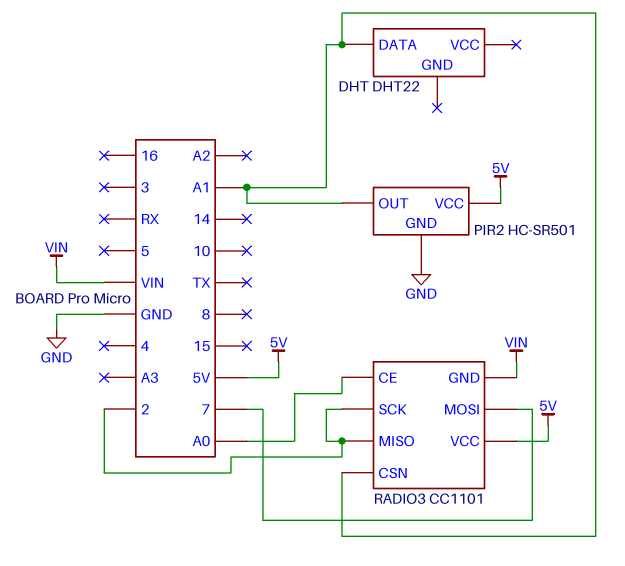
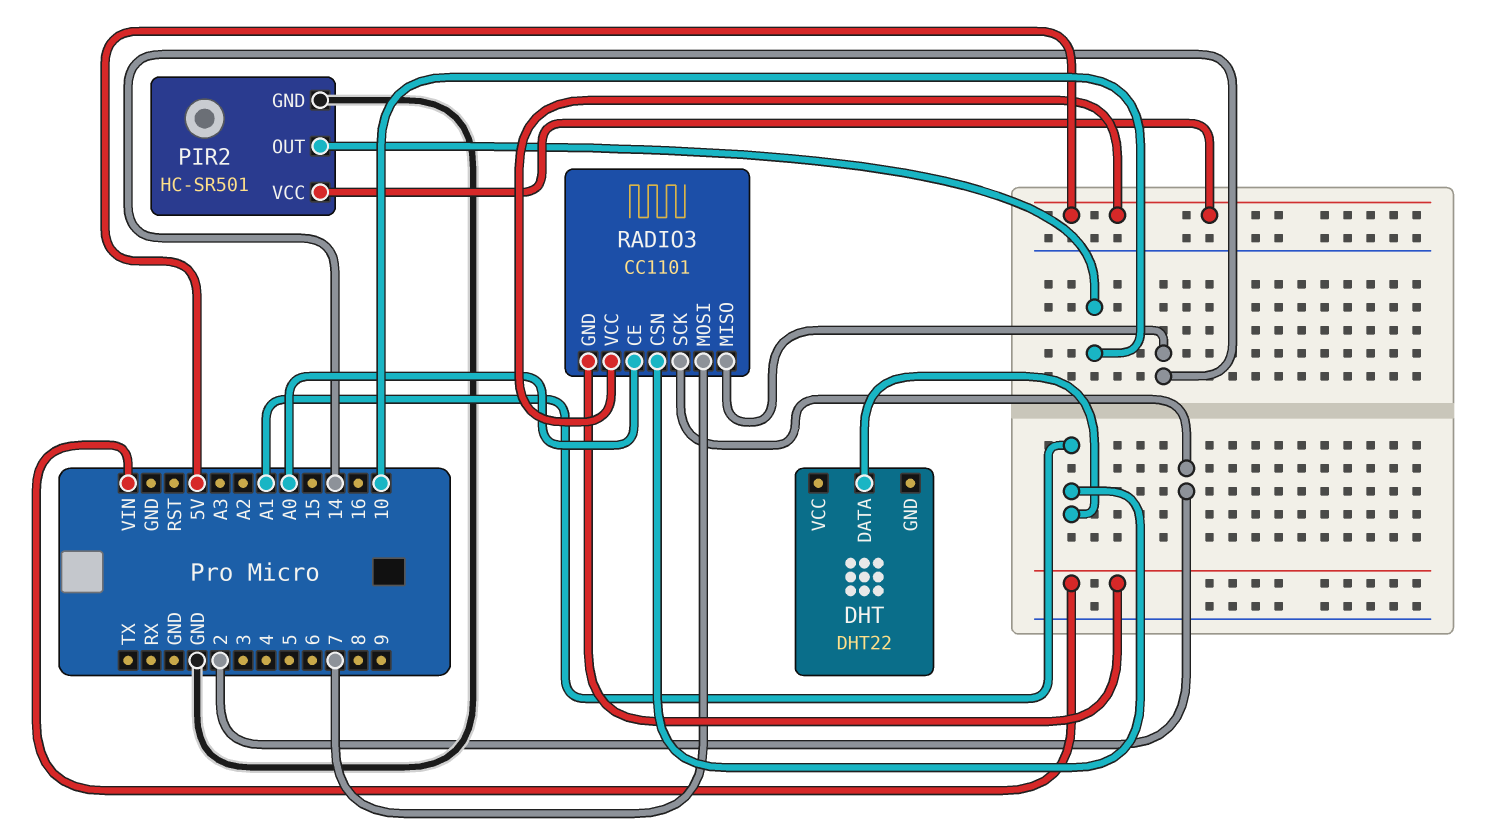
PIR2 pin OUT: A1 -> 10
RADIO3 pin MISO: 2 -> 14

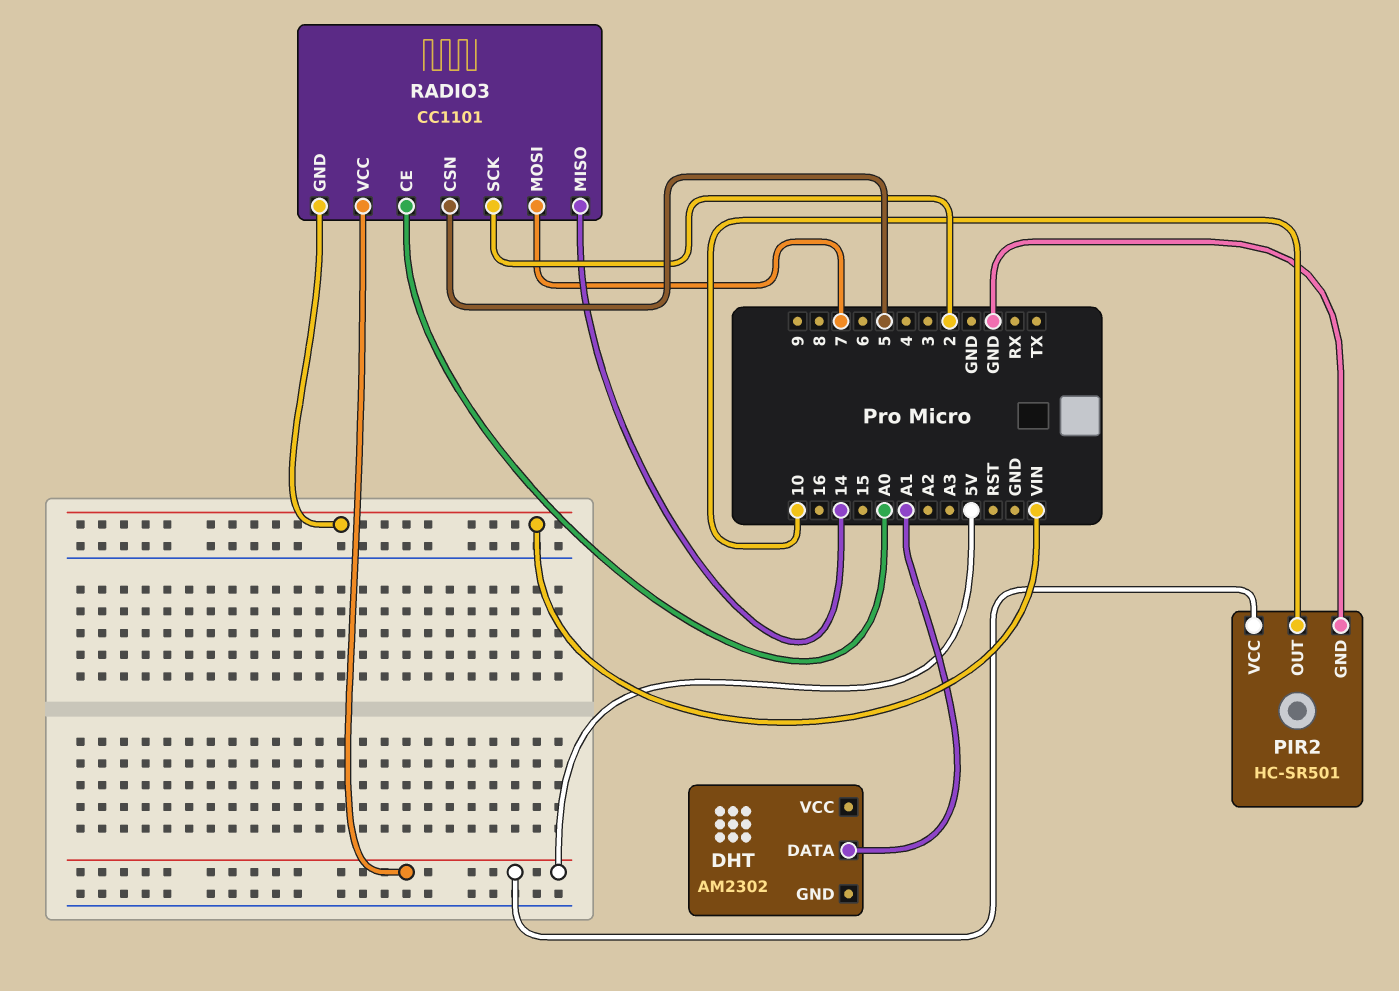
DHT: DHT22 -> AM2302
RADIO3 pin CSN: A1 -> 5

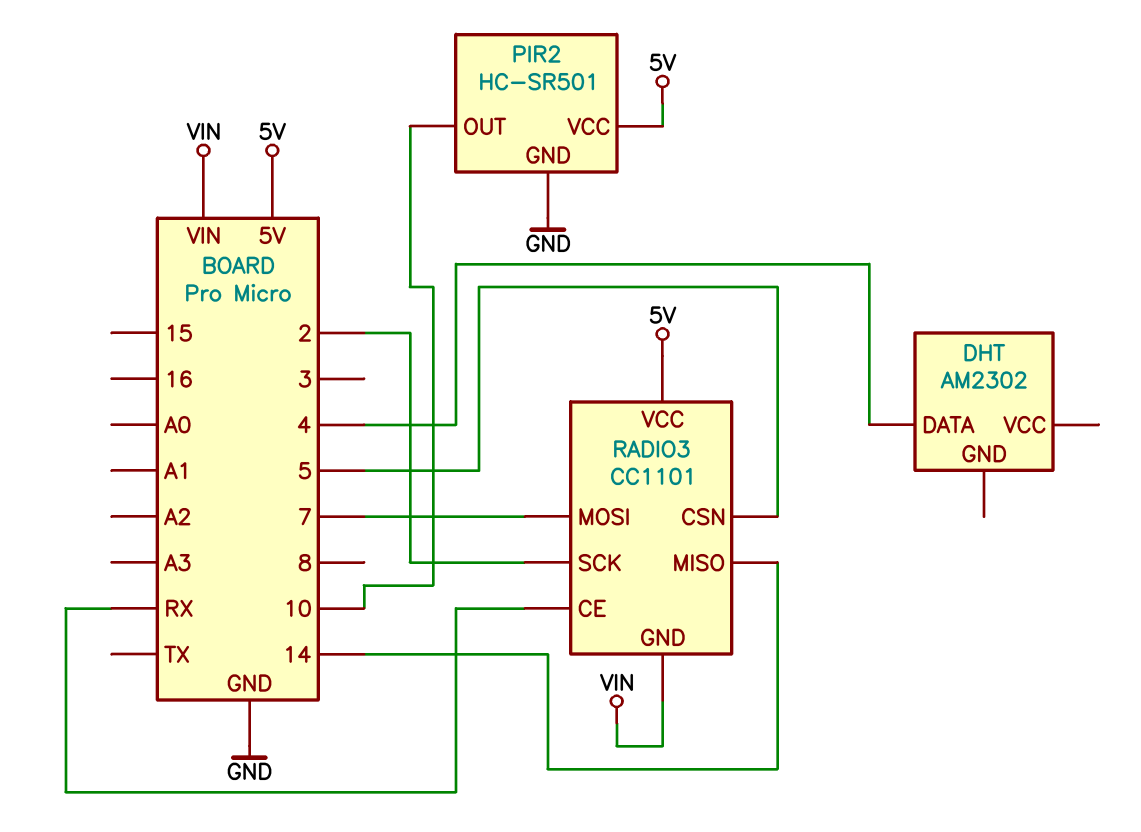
DHT pin DATA: A1 -> 4
RADIO3 pin CE: A0 -> RX

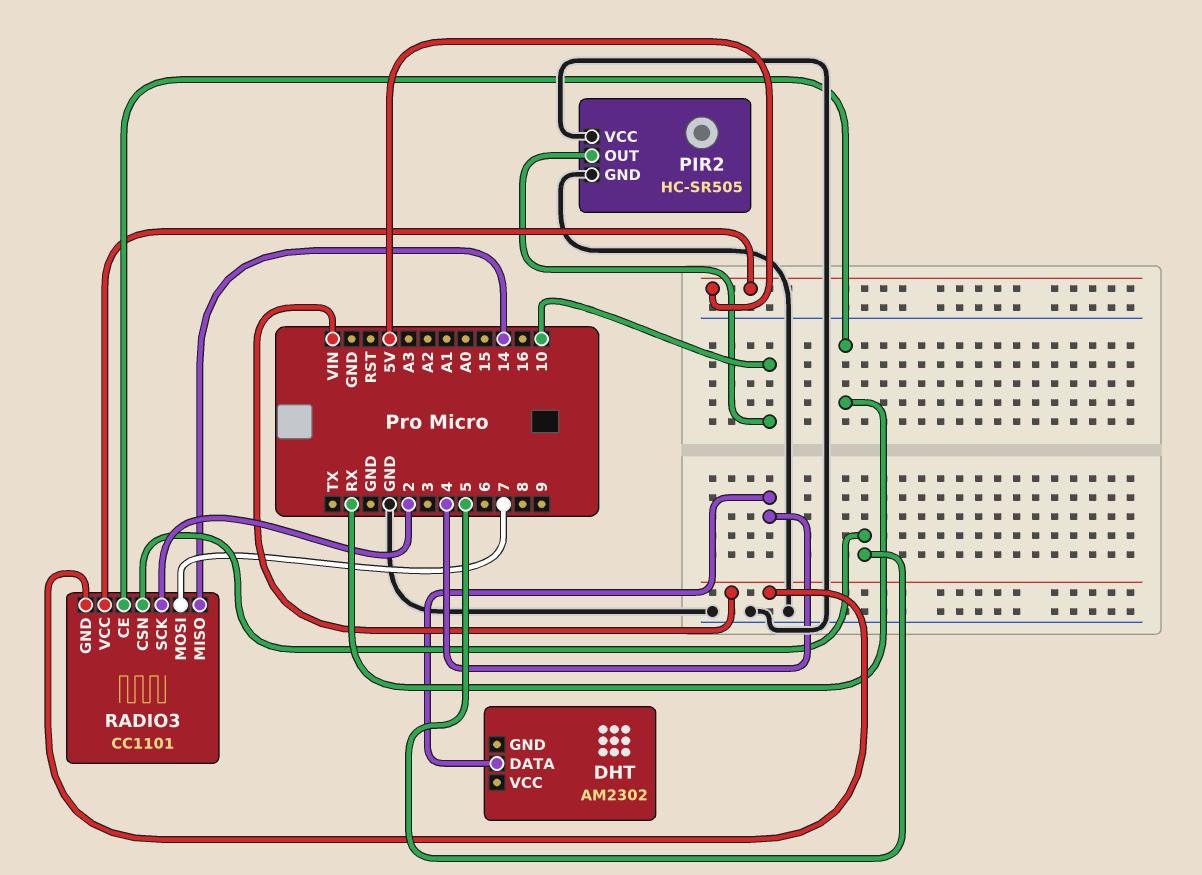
PIR2: HC-SR501 -> HC-SR505
PIR2 pin VCC: 5V -> GND

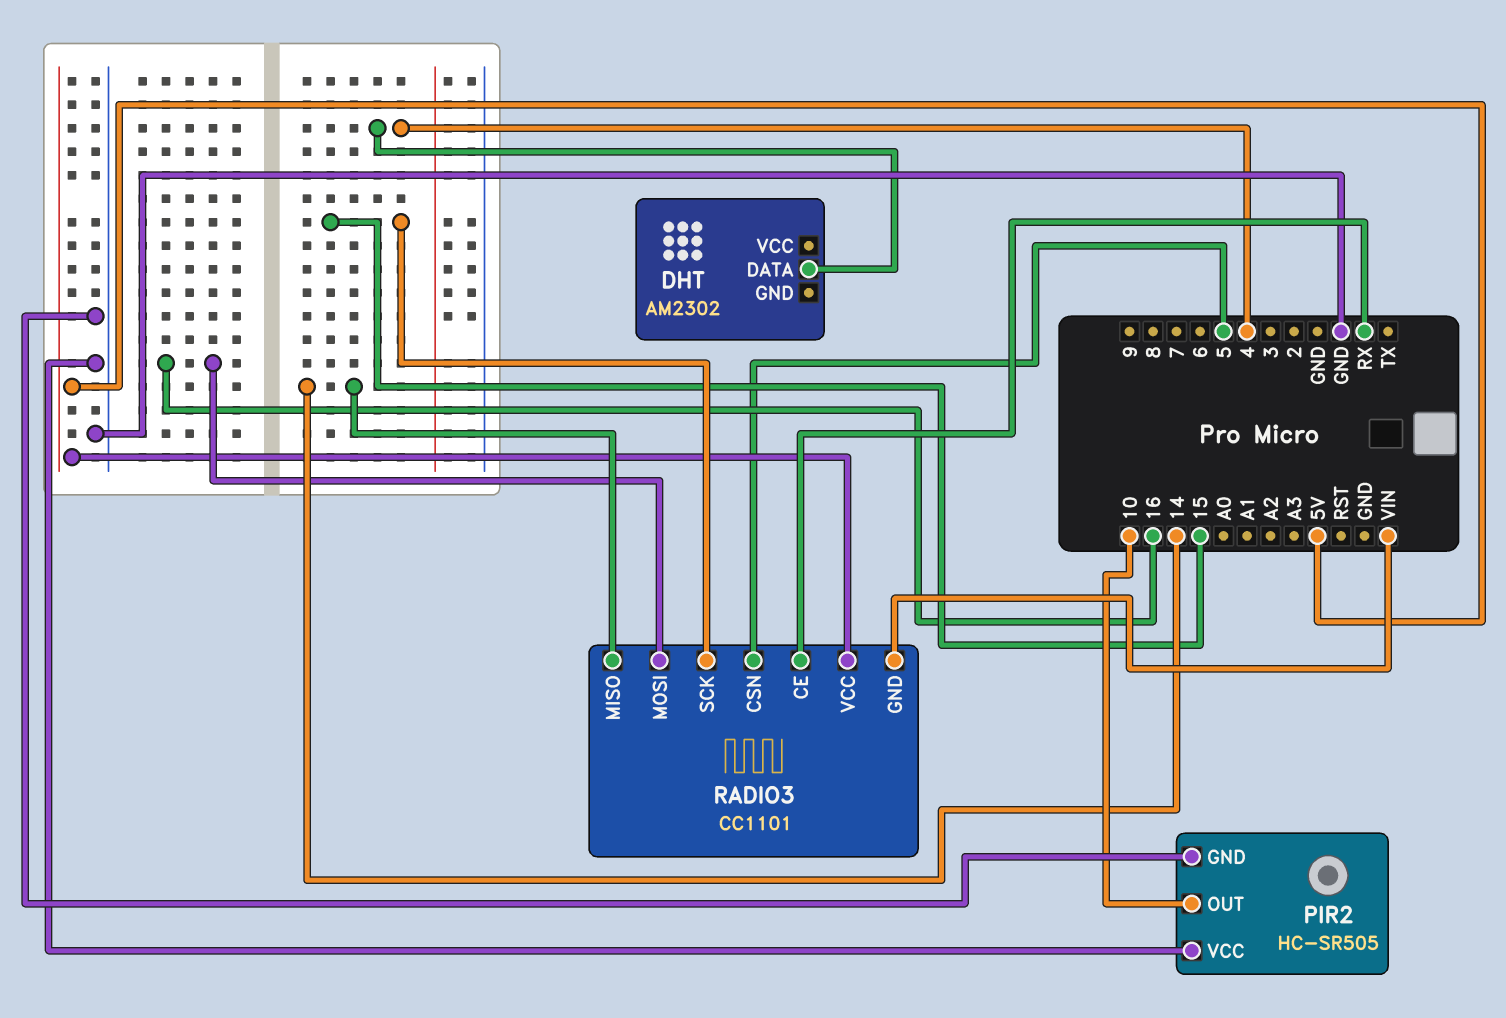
RADIO3 pin MOSI: 7 -> 16
RADIO3 pin SCK: 2 -> 15

